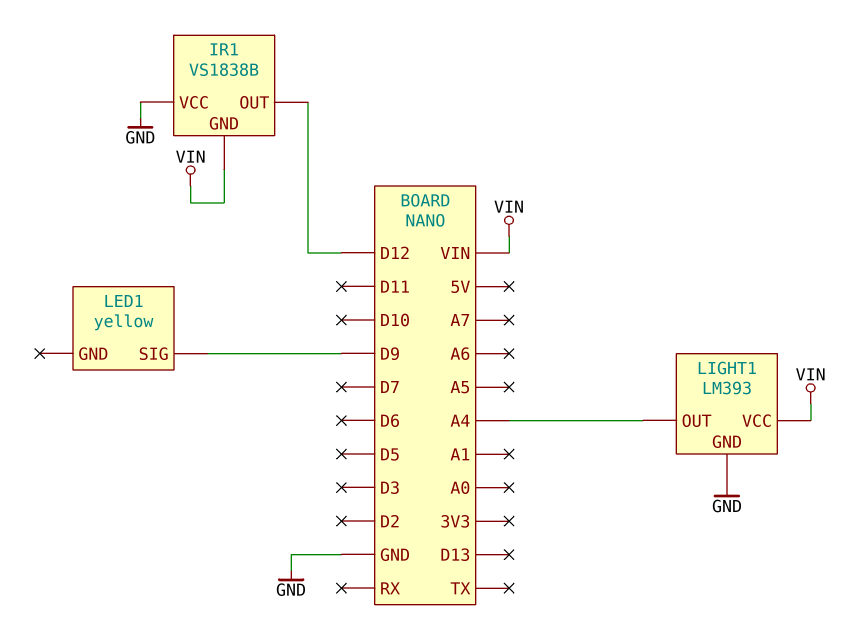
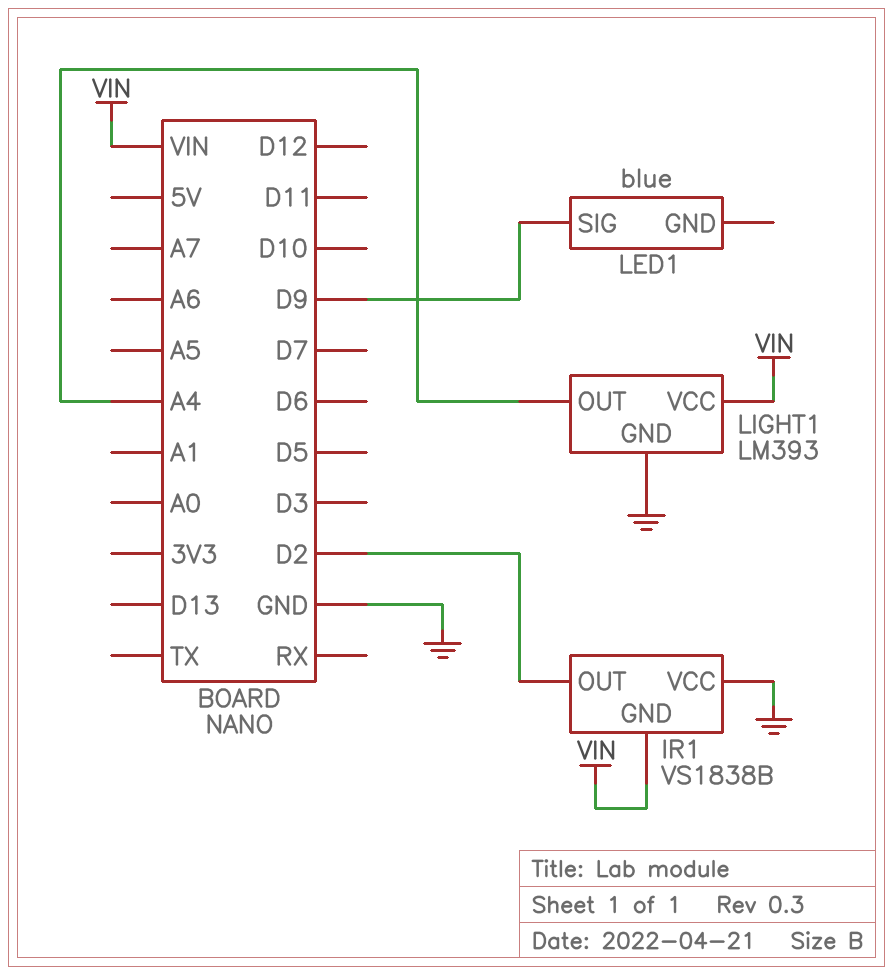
IR1 pin OUT: D12 -> D2
LED1: yellow -> blue

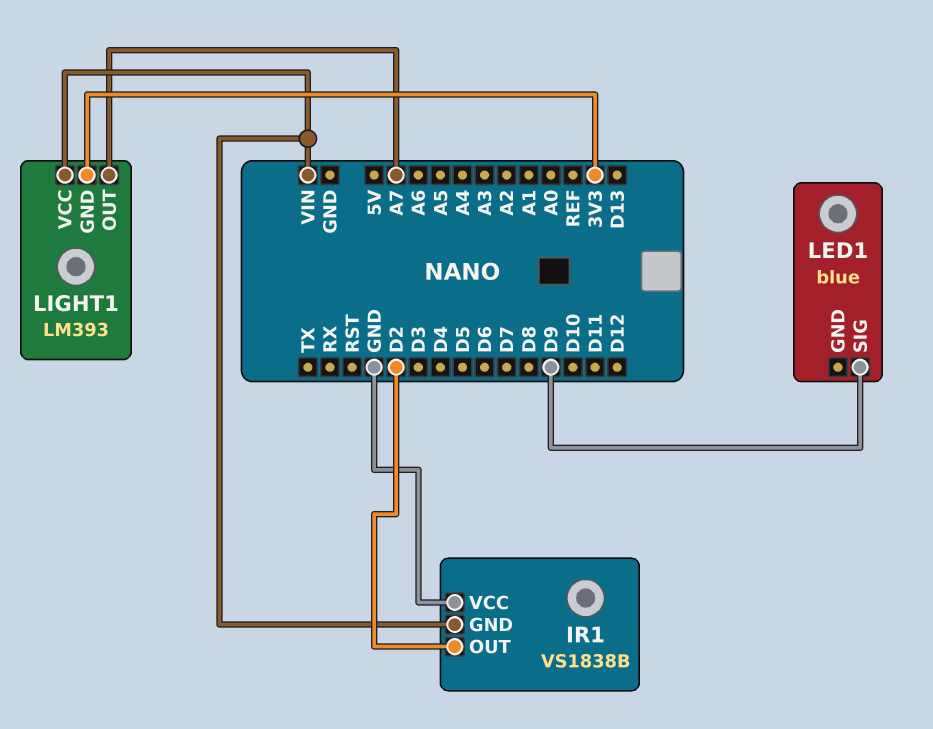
LIGHT1 pin GND: GND -> 3V3
LIGHT1 pin OUT: A4 -> A7

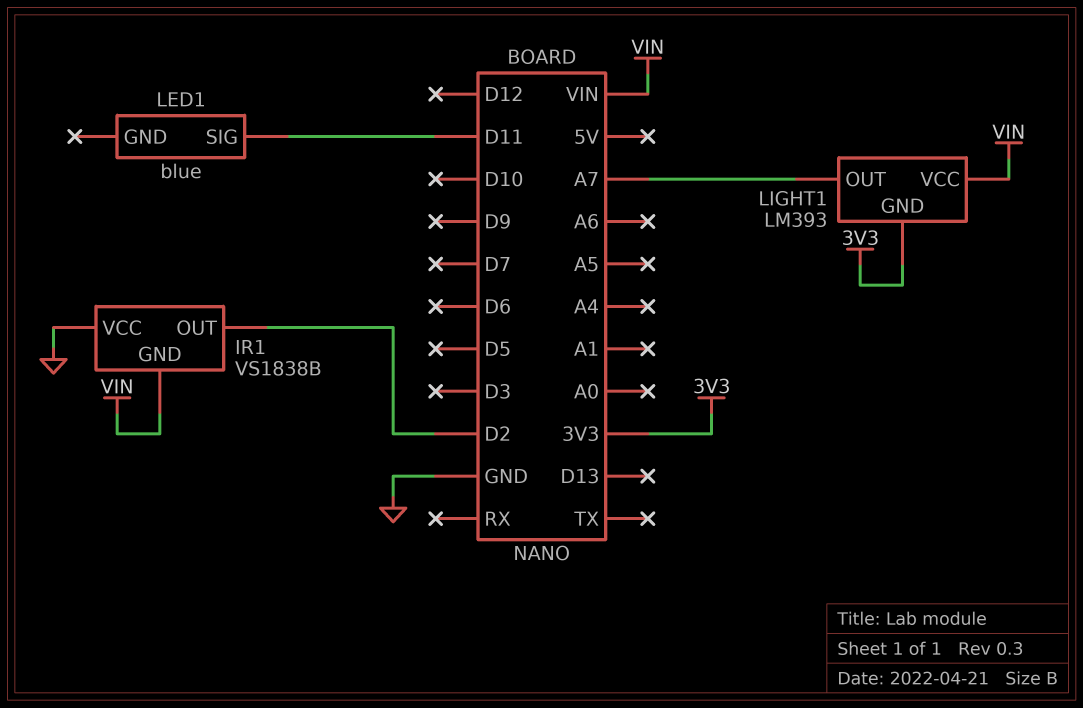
LED1 pin SIG: D9 -> D11

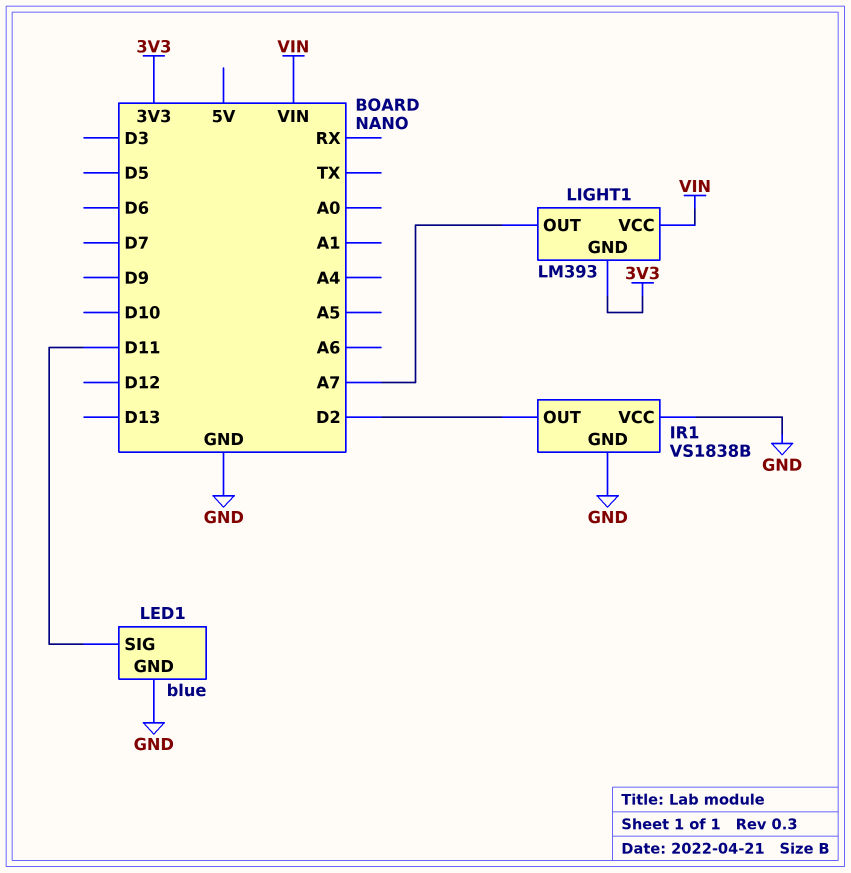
IR1 pin GND: VIN -> GND
LED1 pin GND: none -> GND

